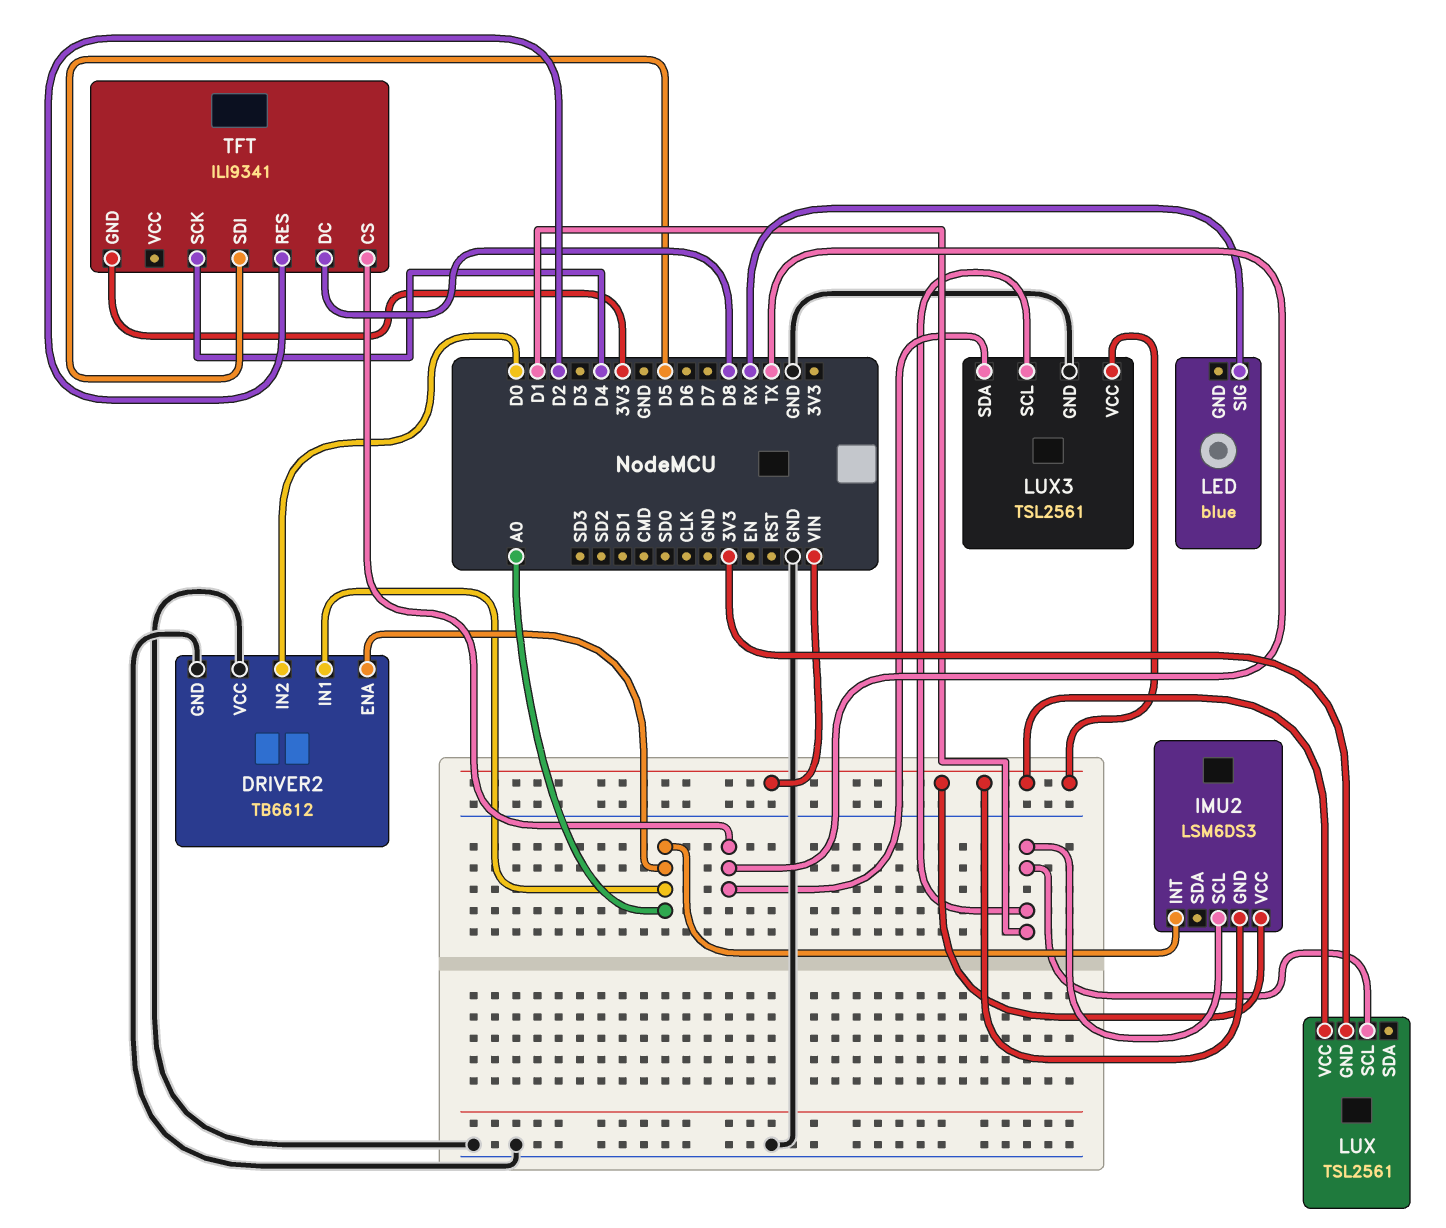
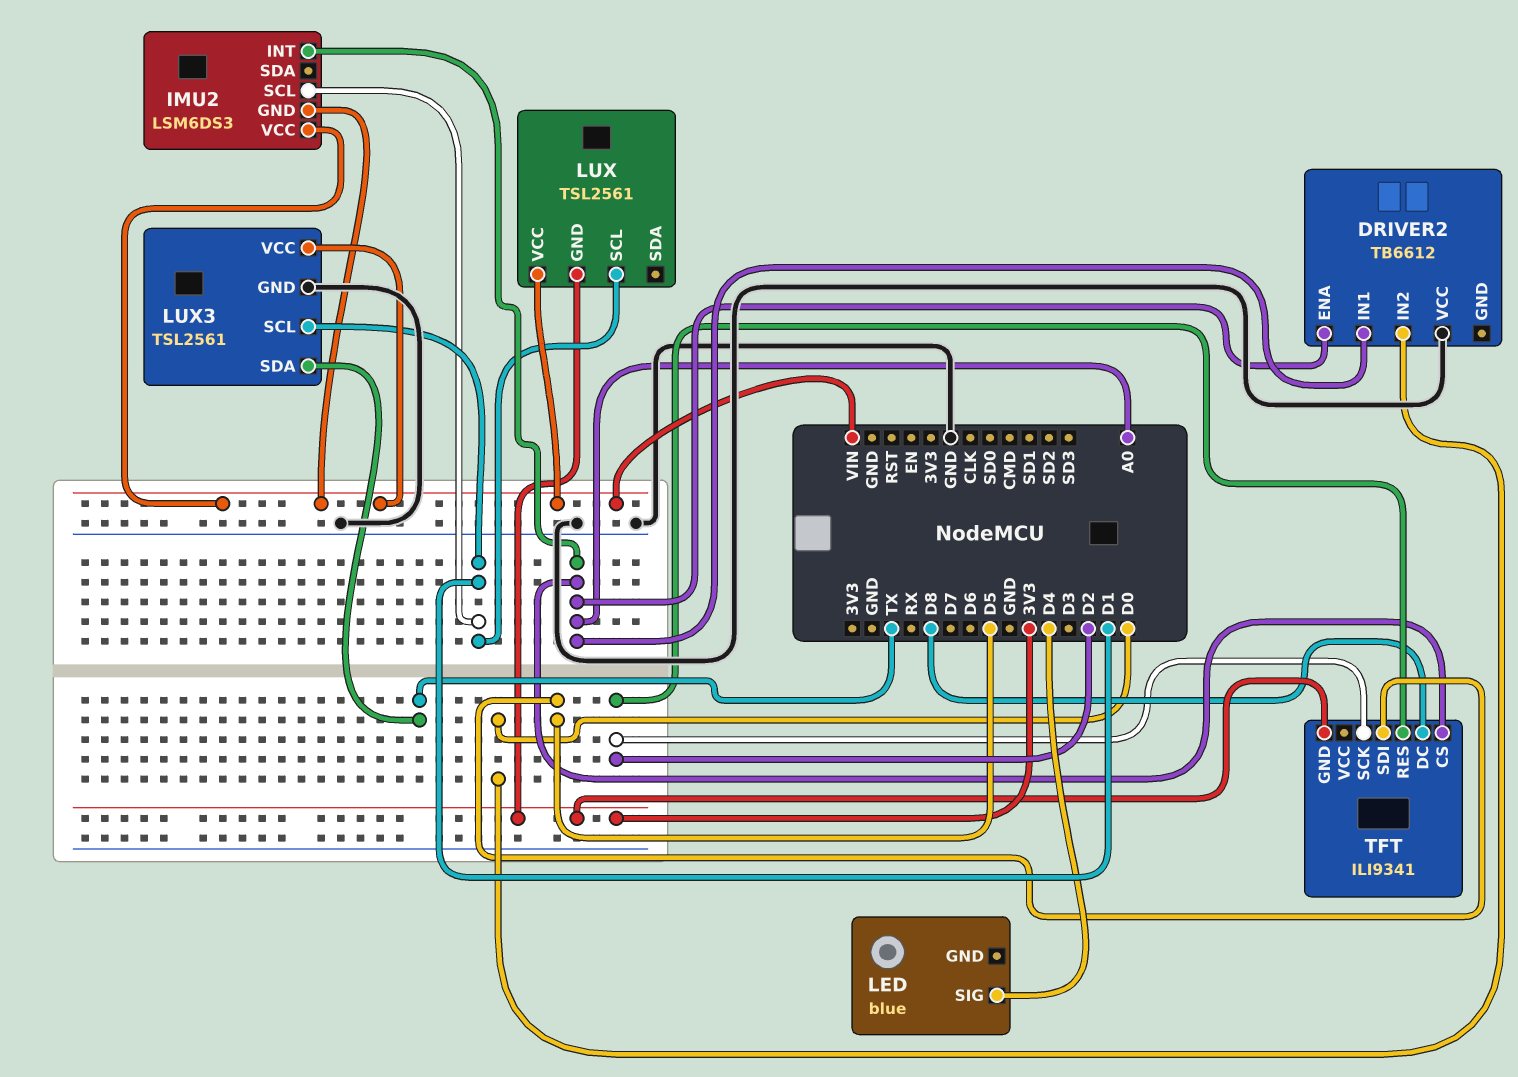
DRIVER2 pin GND: GND -> none
LED pin SIG: RX -> D4
TFT pin CS: TX -> A0
TFT pin SCK: D4 -> D2

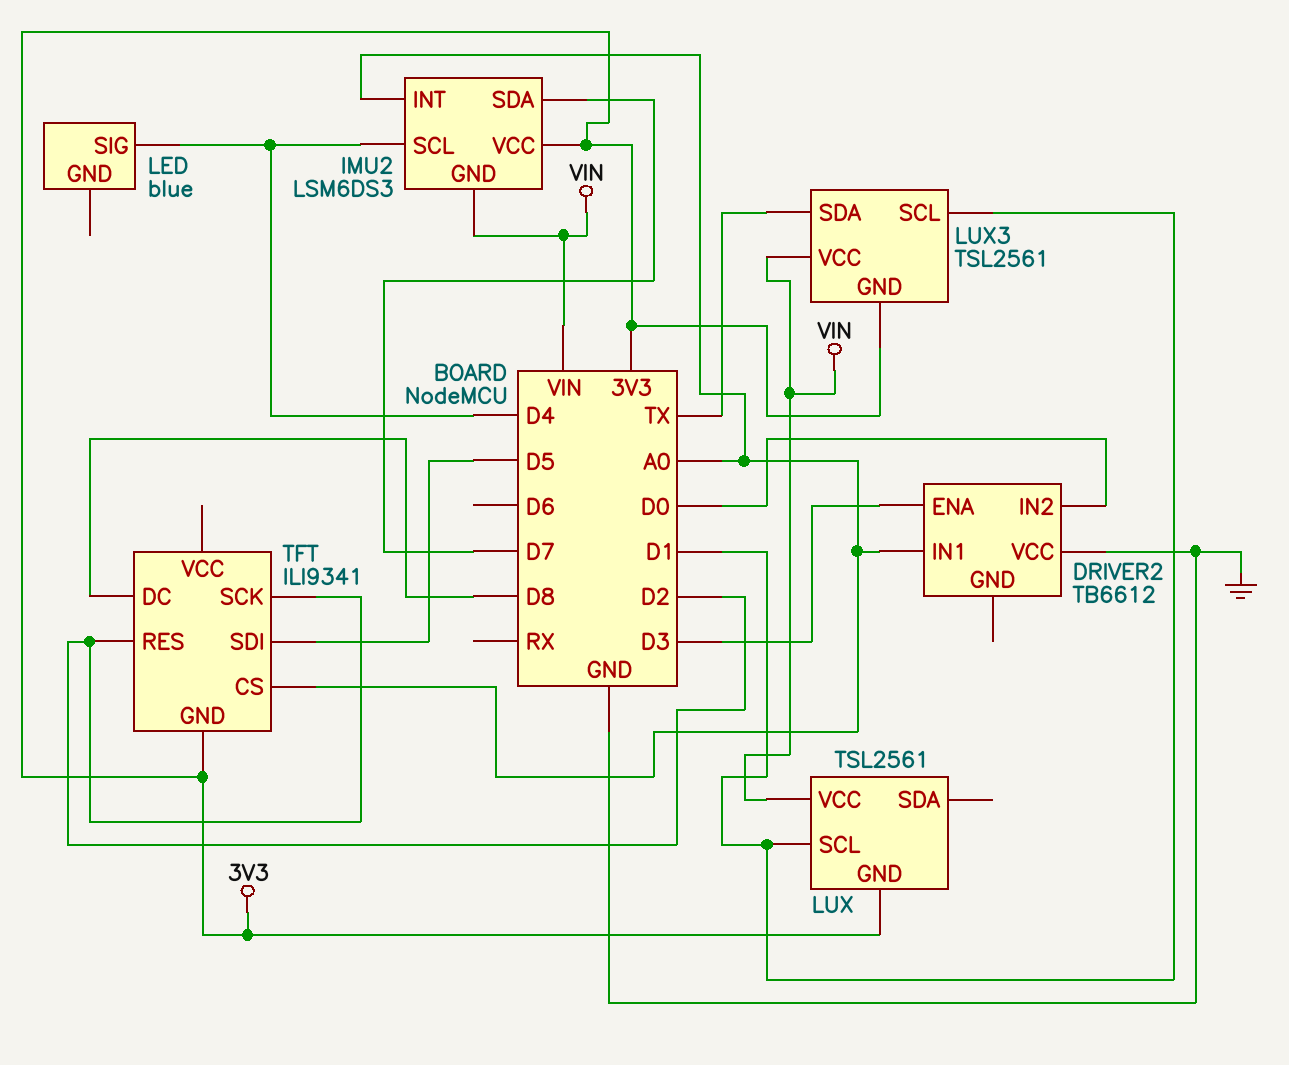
DRIVER2 pin ENA: A0 -> D3
IMU2 pin SCL: D1 -> D4
IMU2 pin SDA: none -> D7
IMU2 pin VCC: VIN -> 3V3
LUX3 pin GND: GND -> 3V3

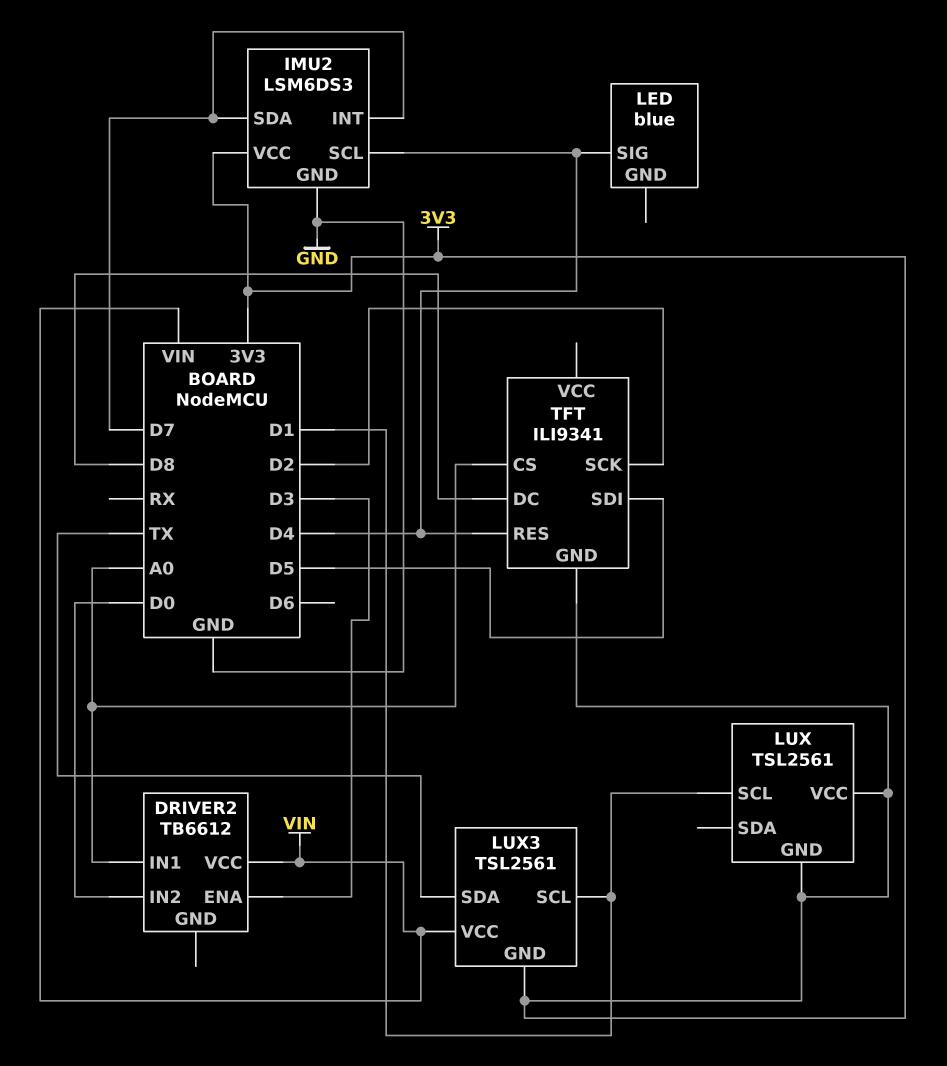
DRIVER2 pin VCC: GND -> VIN
IMU2 pin GND: VIN -> GND
IMU2 pin INT: A0 -> D7
LUX pin VCC: VIN -> 3V3
TFT pin RES: D2 -> D4

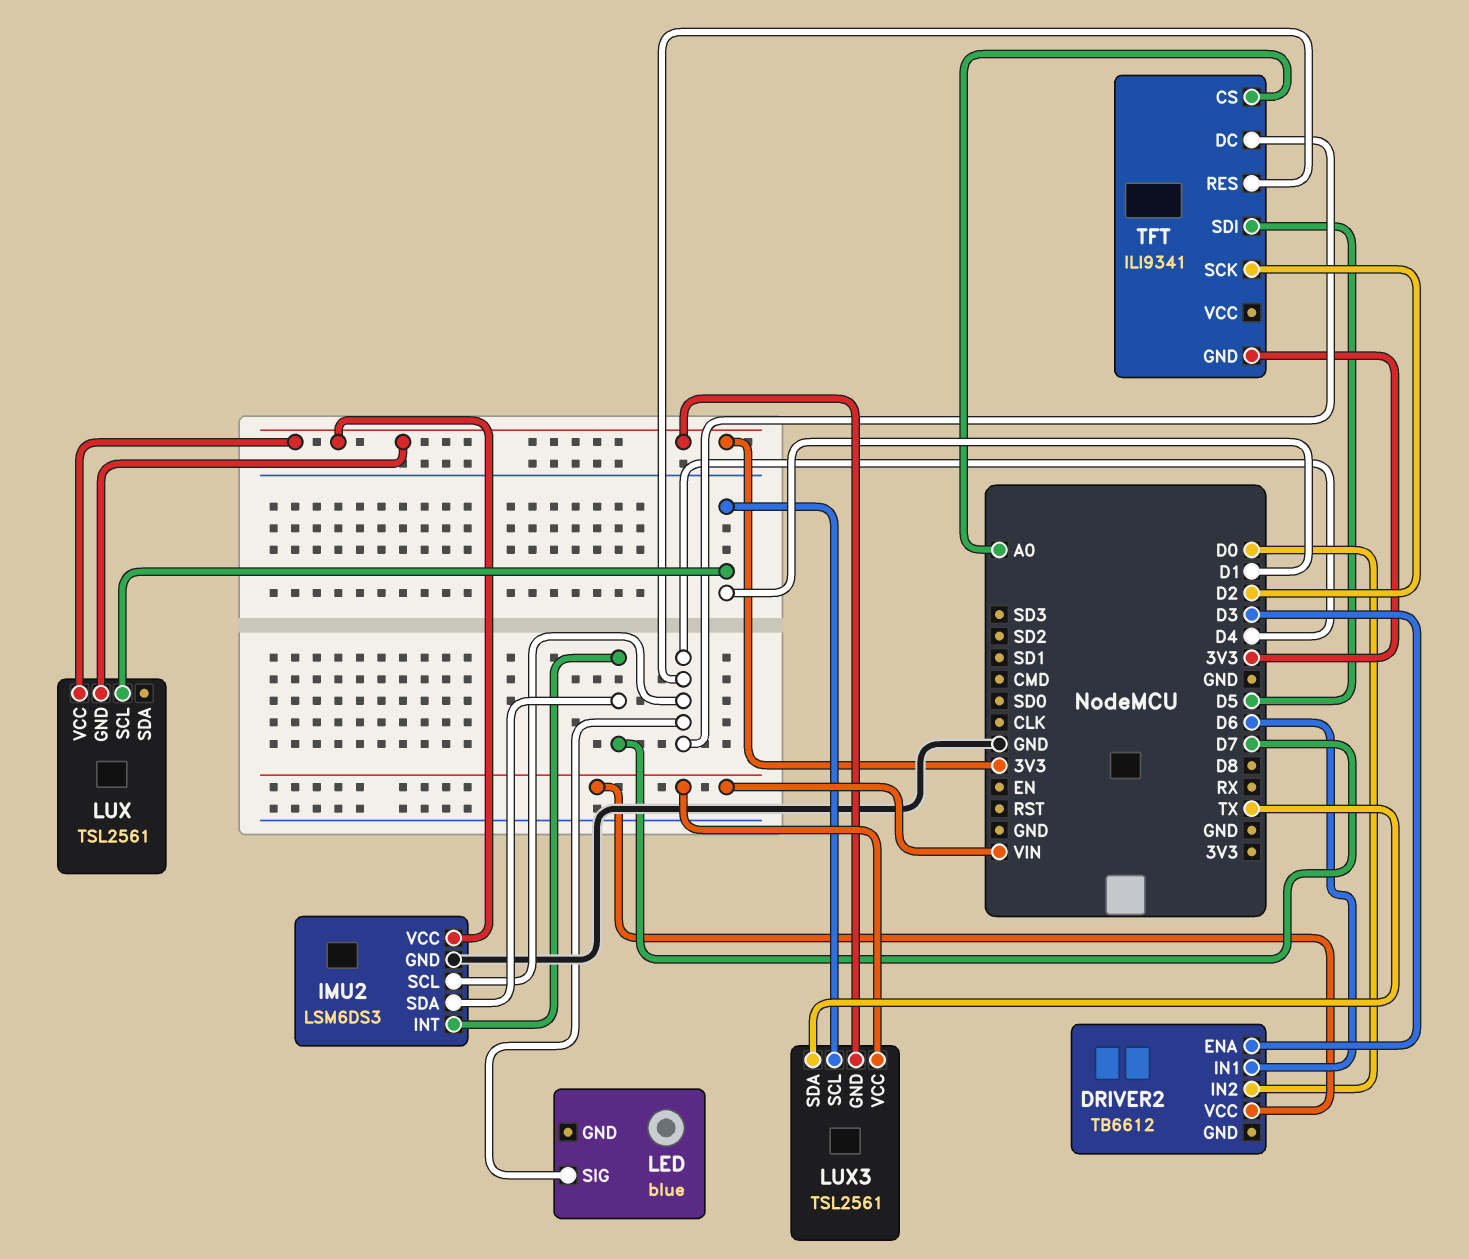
DRIVER2 pin IN1: A0 -> D6
TFT pin DC: D8 -> D4

